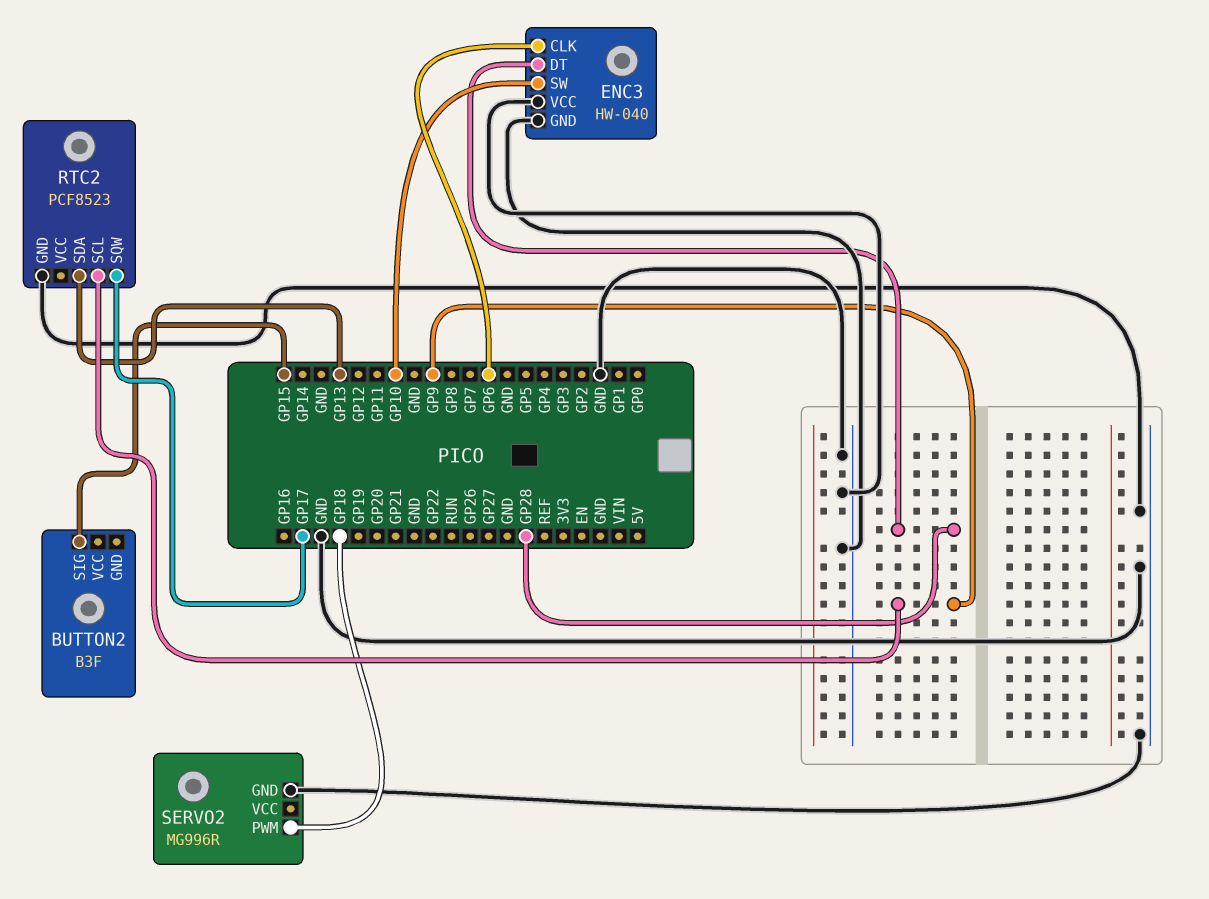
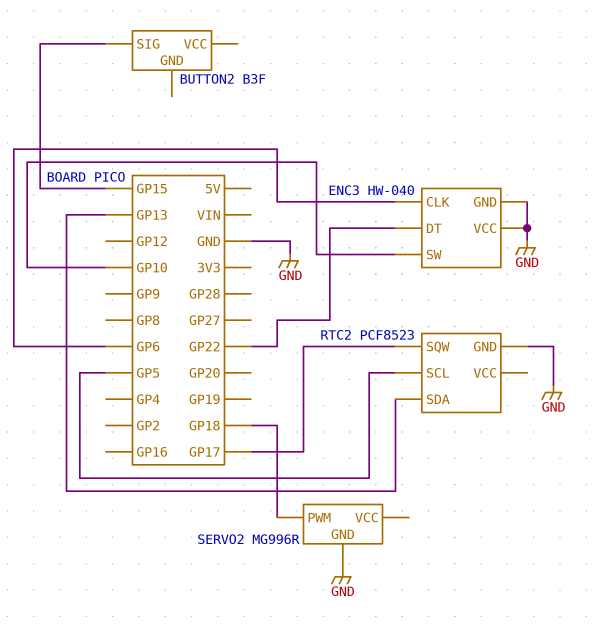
ENC3 pin DT: GP28 -> GP22
RTC2 pin SCL: GP9 -> GP5

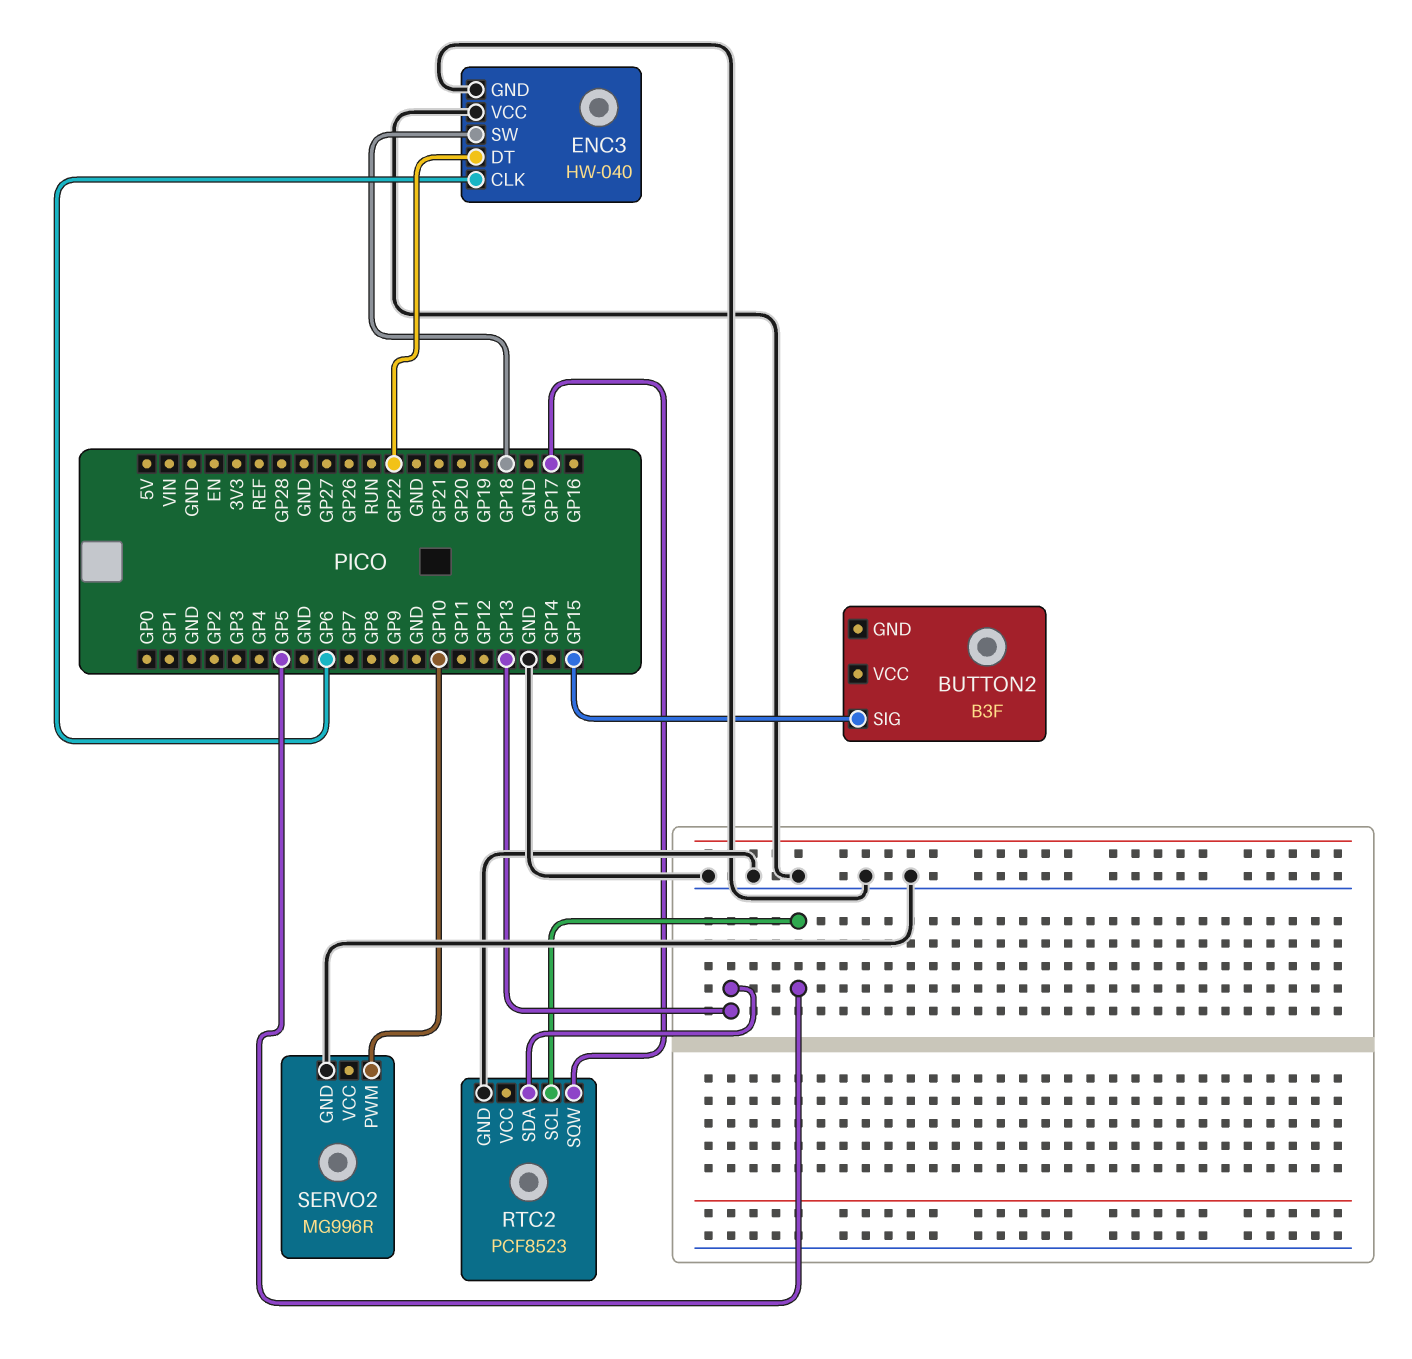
ENC3 pin SW: GP10 -> GP18
SERVO2 pin PWM: GP18 -> GP10

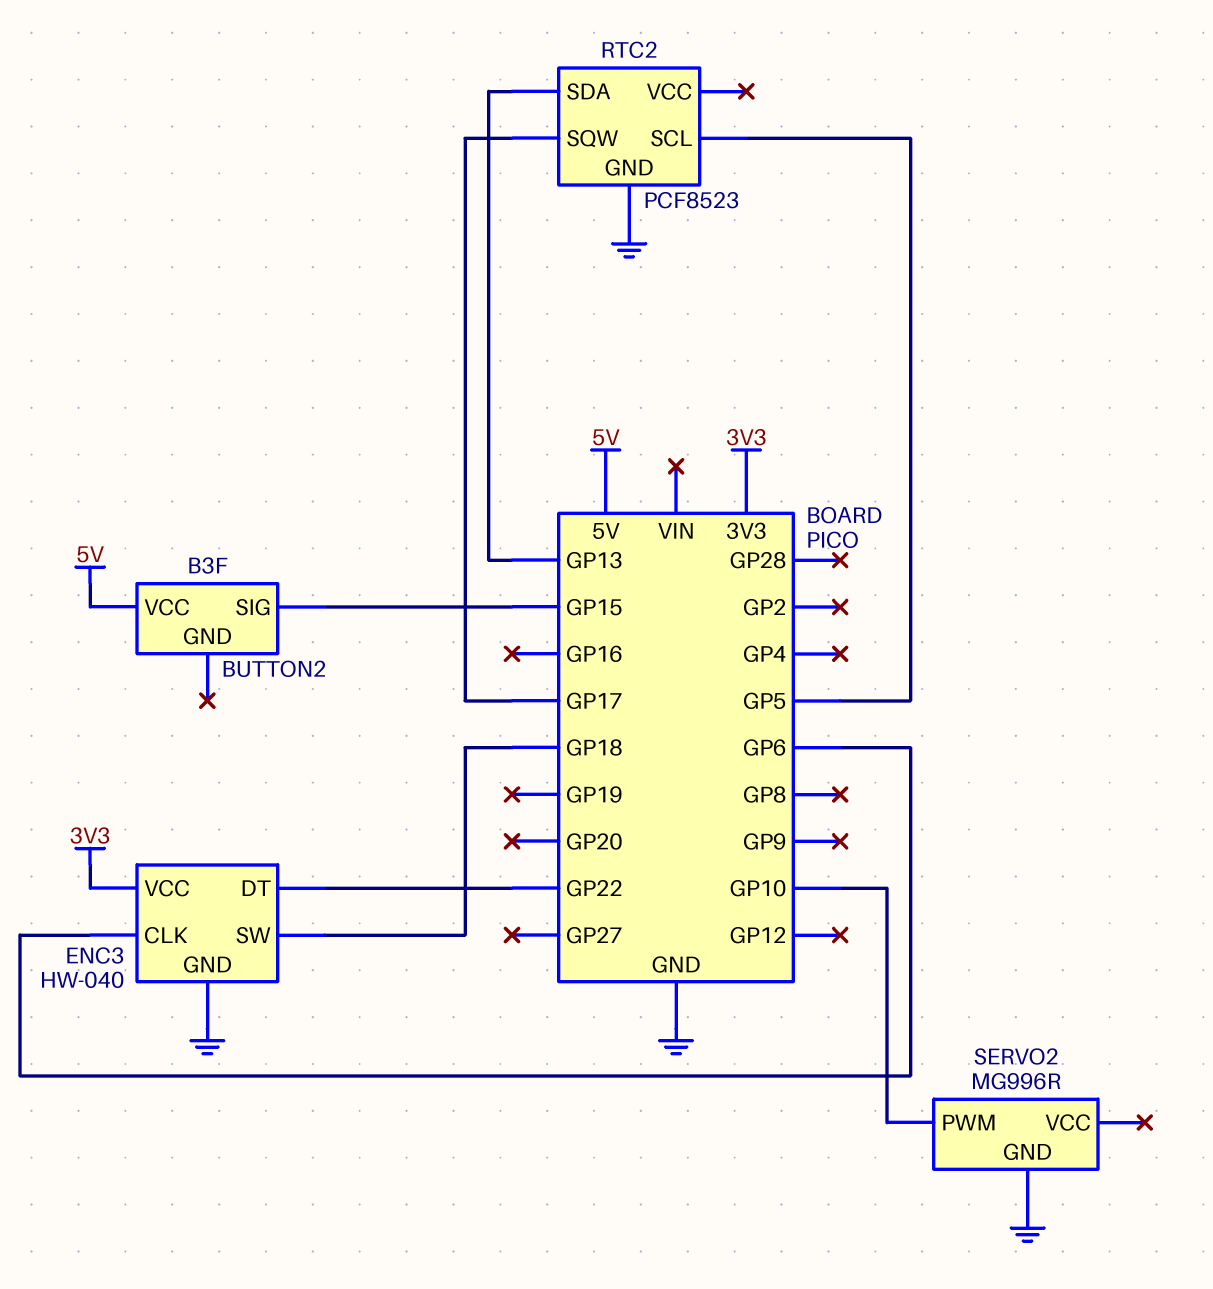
BUTTON2 pin VCC: none -> 5V
ENC3 pin VCC: GND -> 3V3

